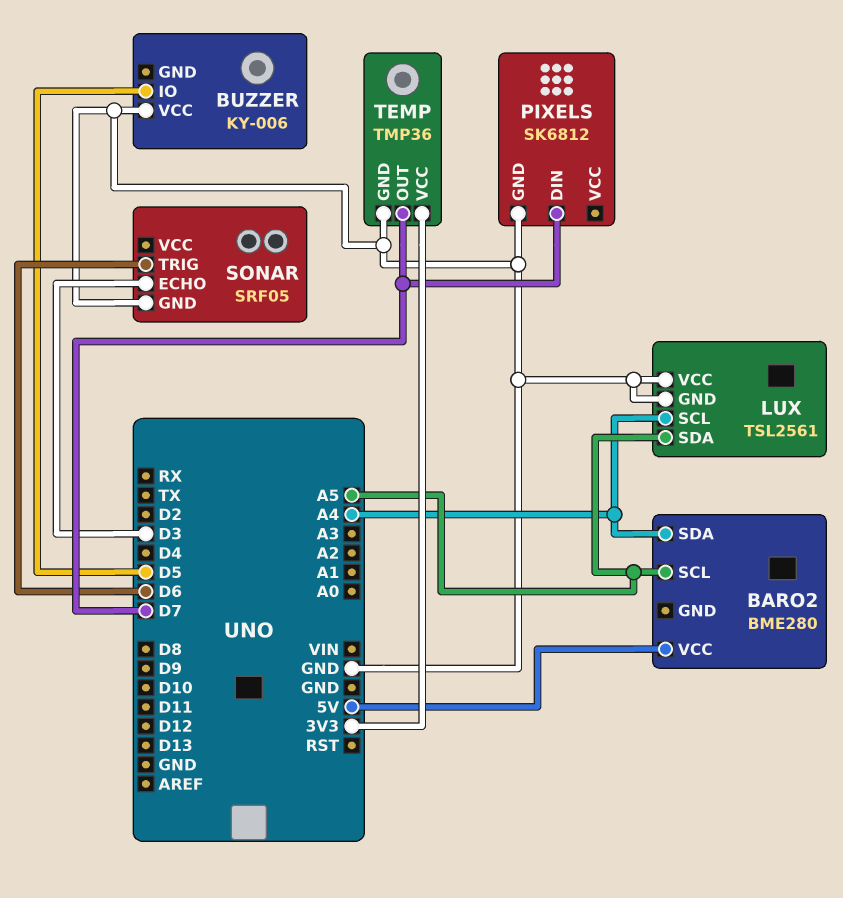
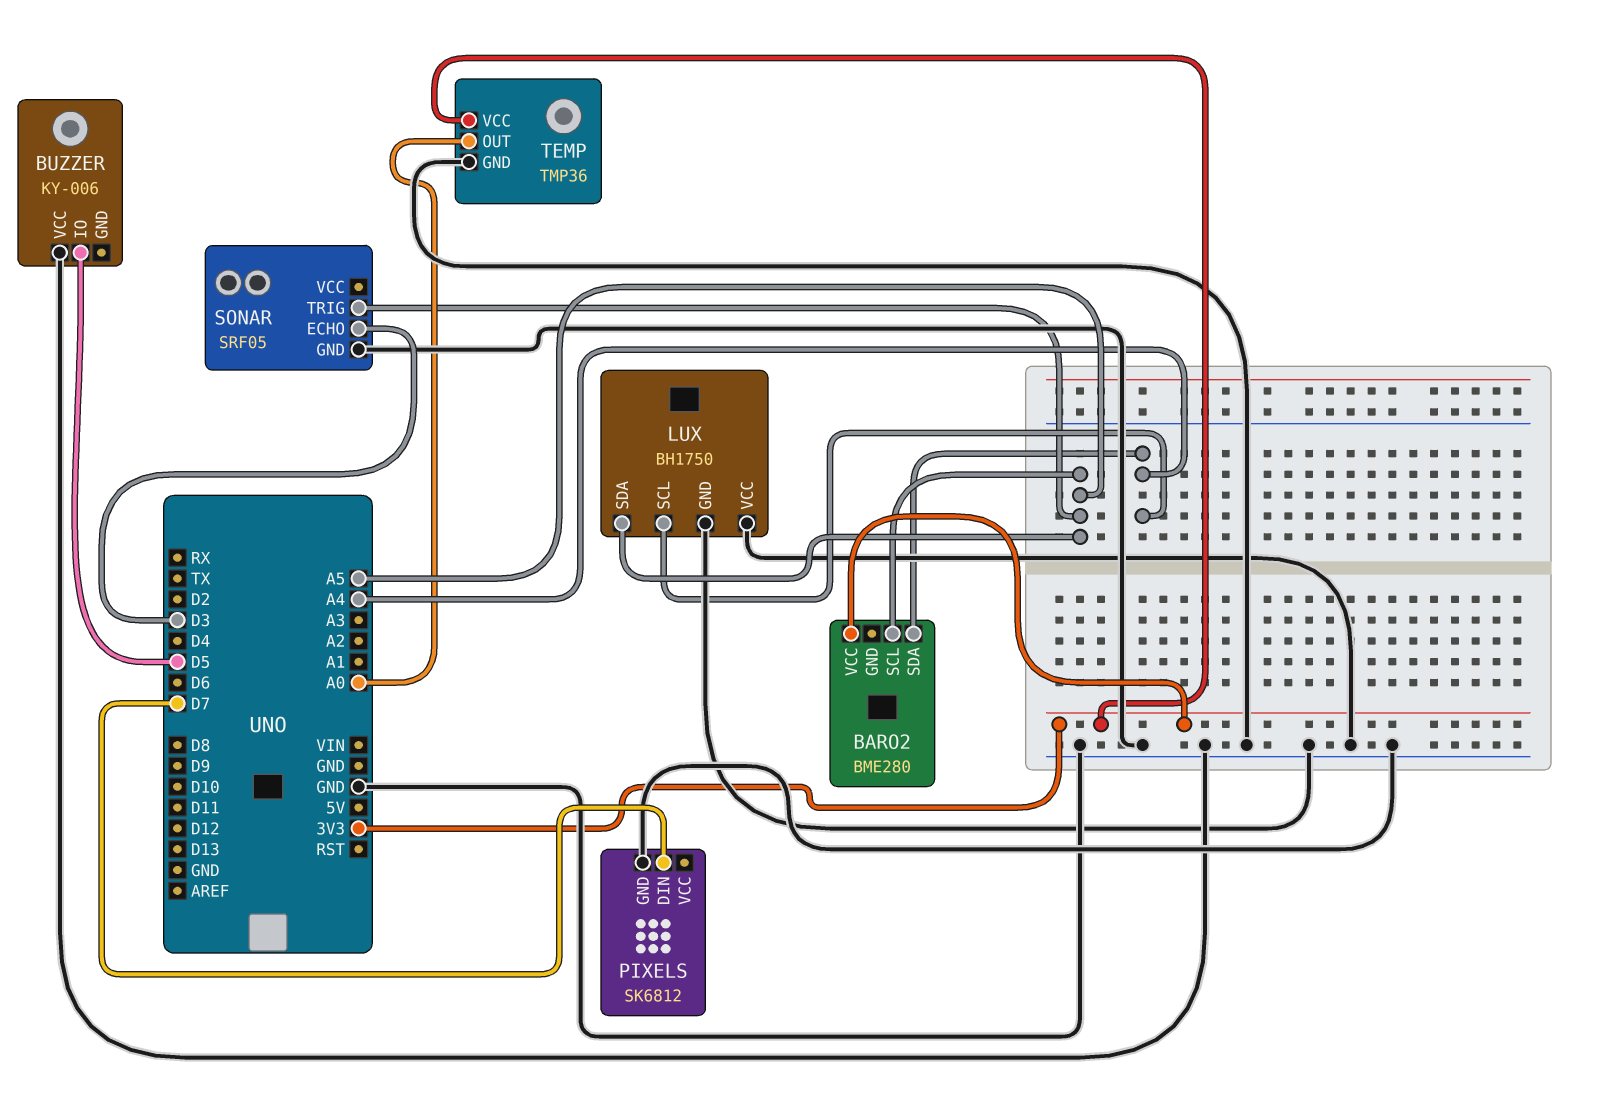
BARO2 pin VCC: 5V -> 3V3
LUX: TSL2561 -> BH1750
SONAR pin TRIG: D6 -> A5
TEMP pin OUT: D7 -> A0

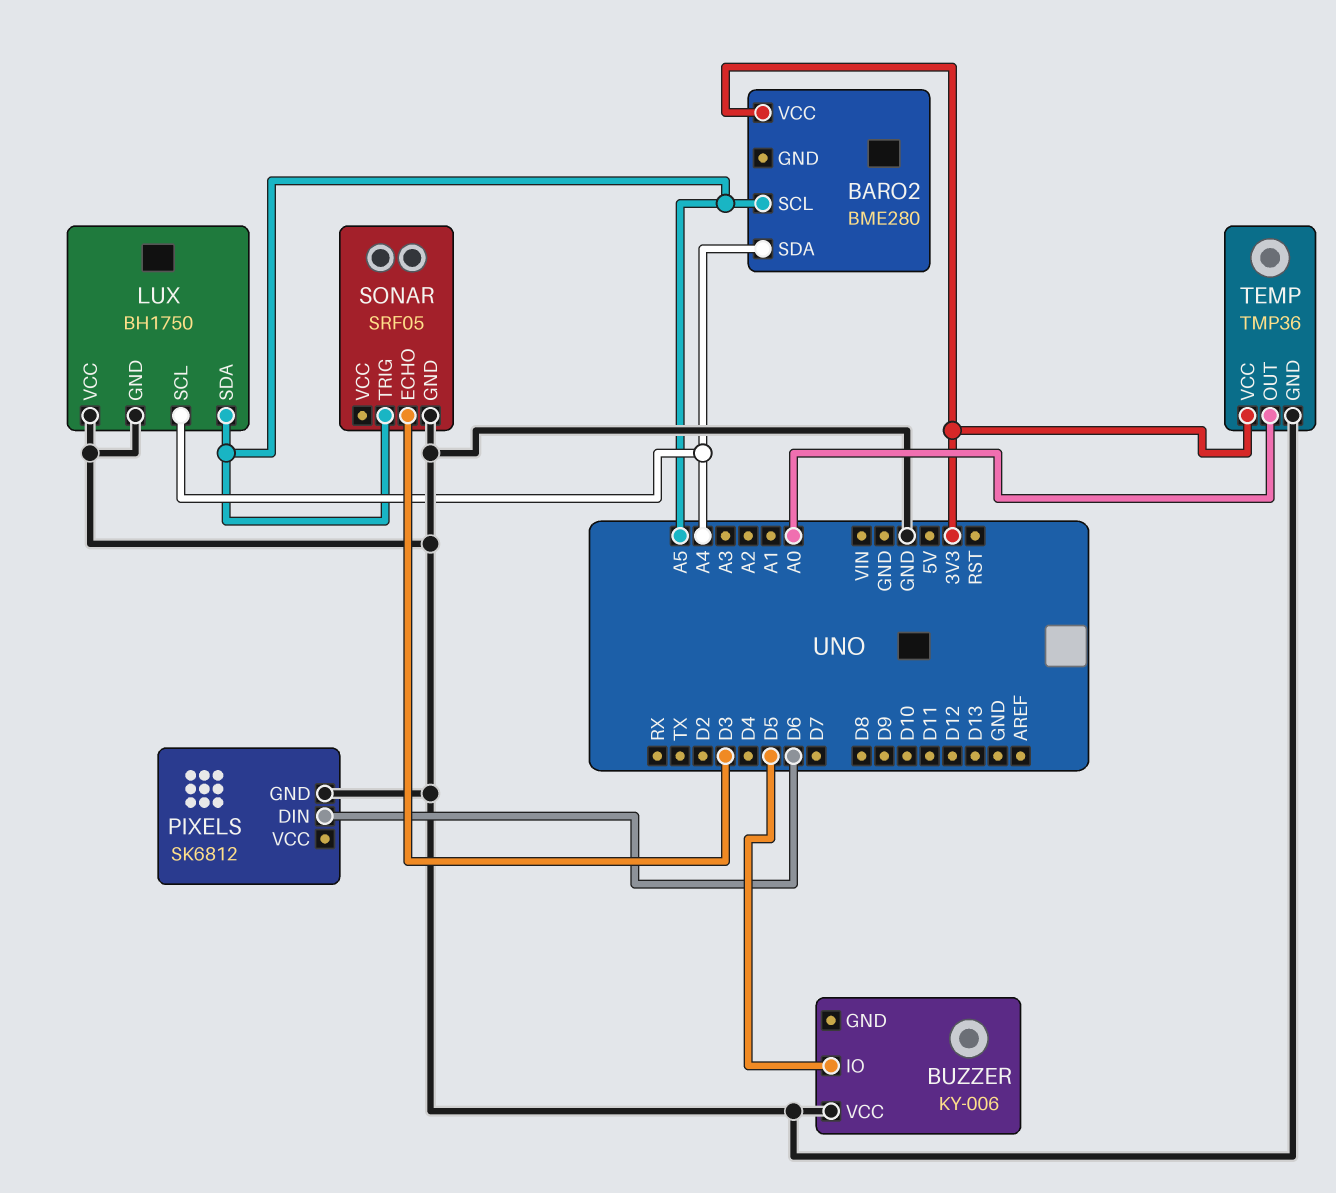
PIXELS pin DIN: D7 -> D6

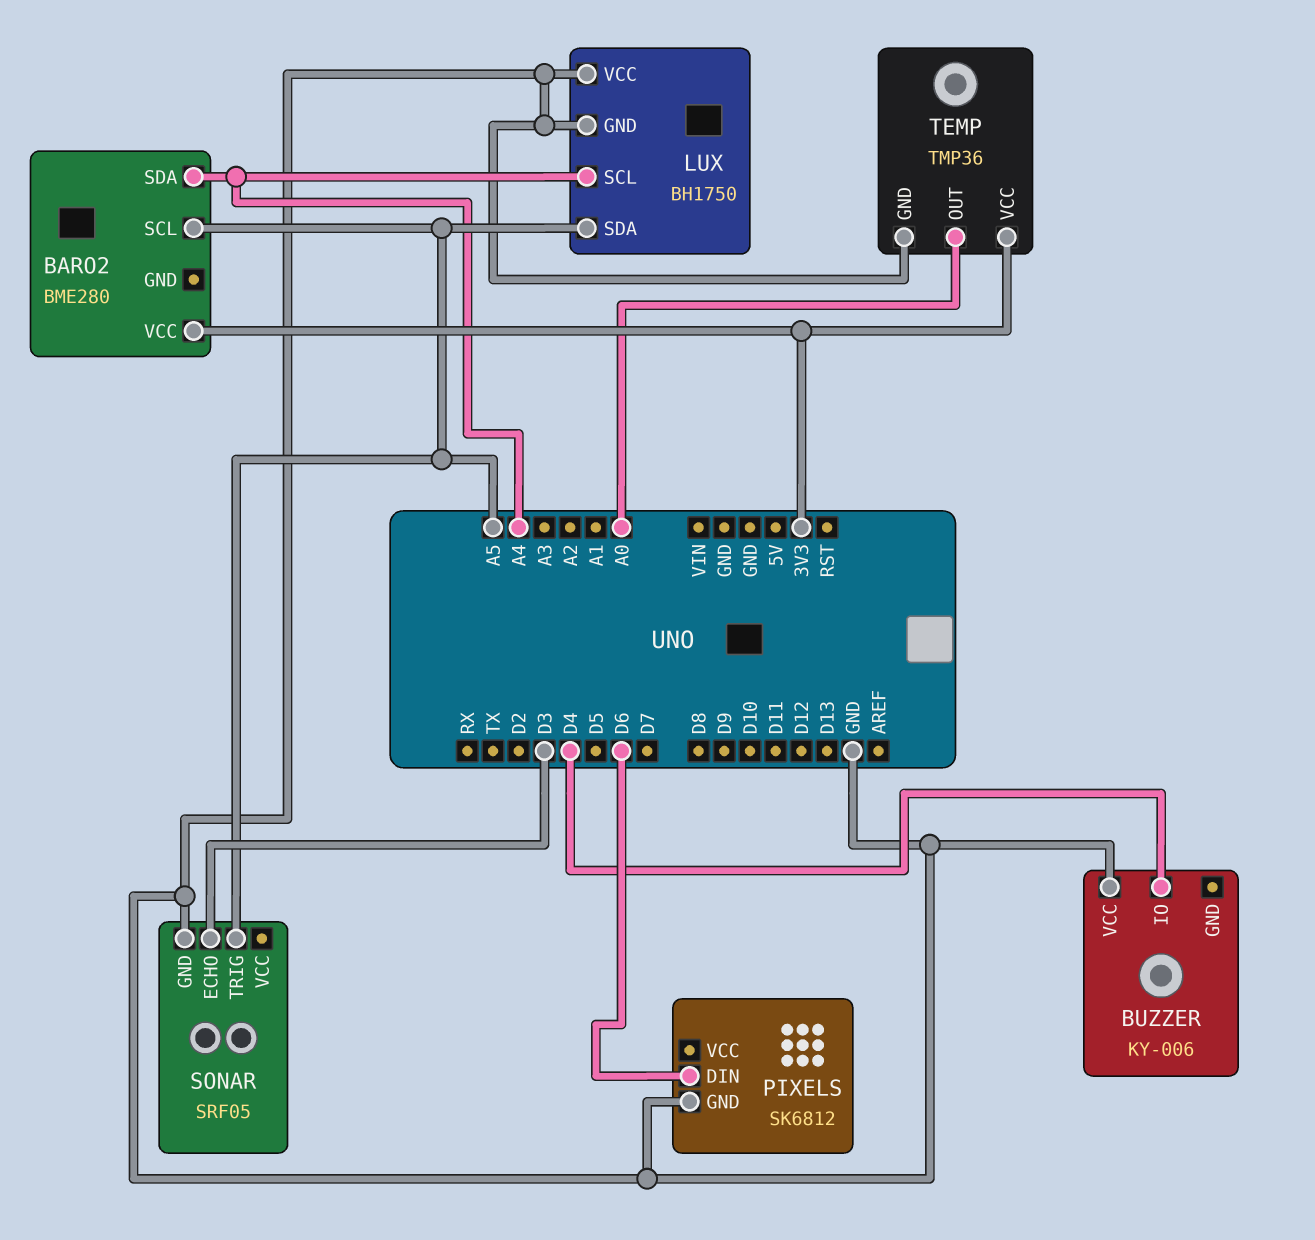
BUZZER pin IO: D5 -> D4

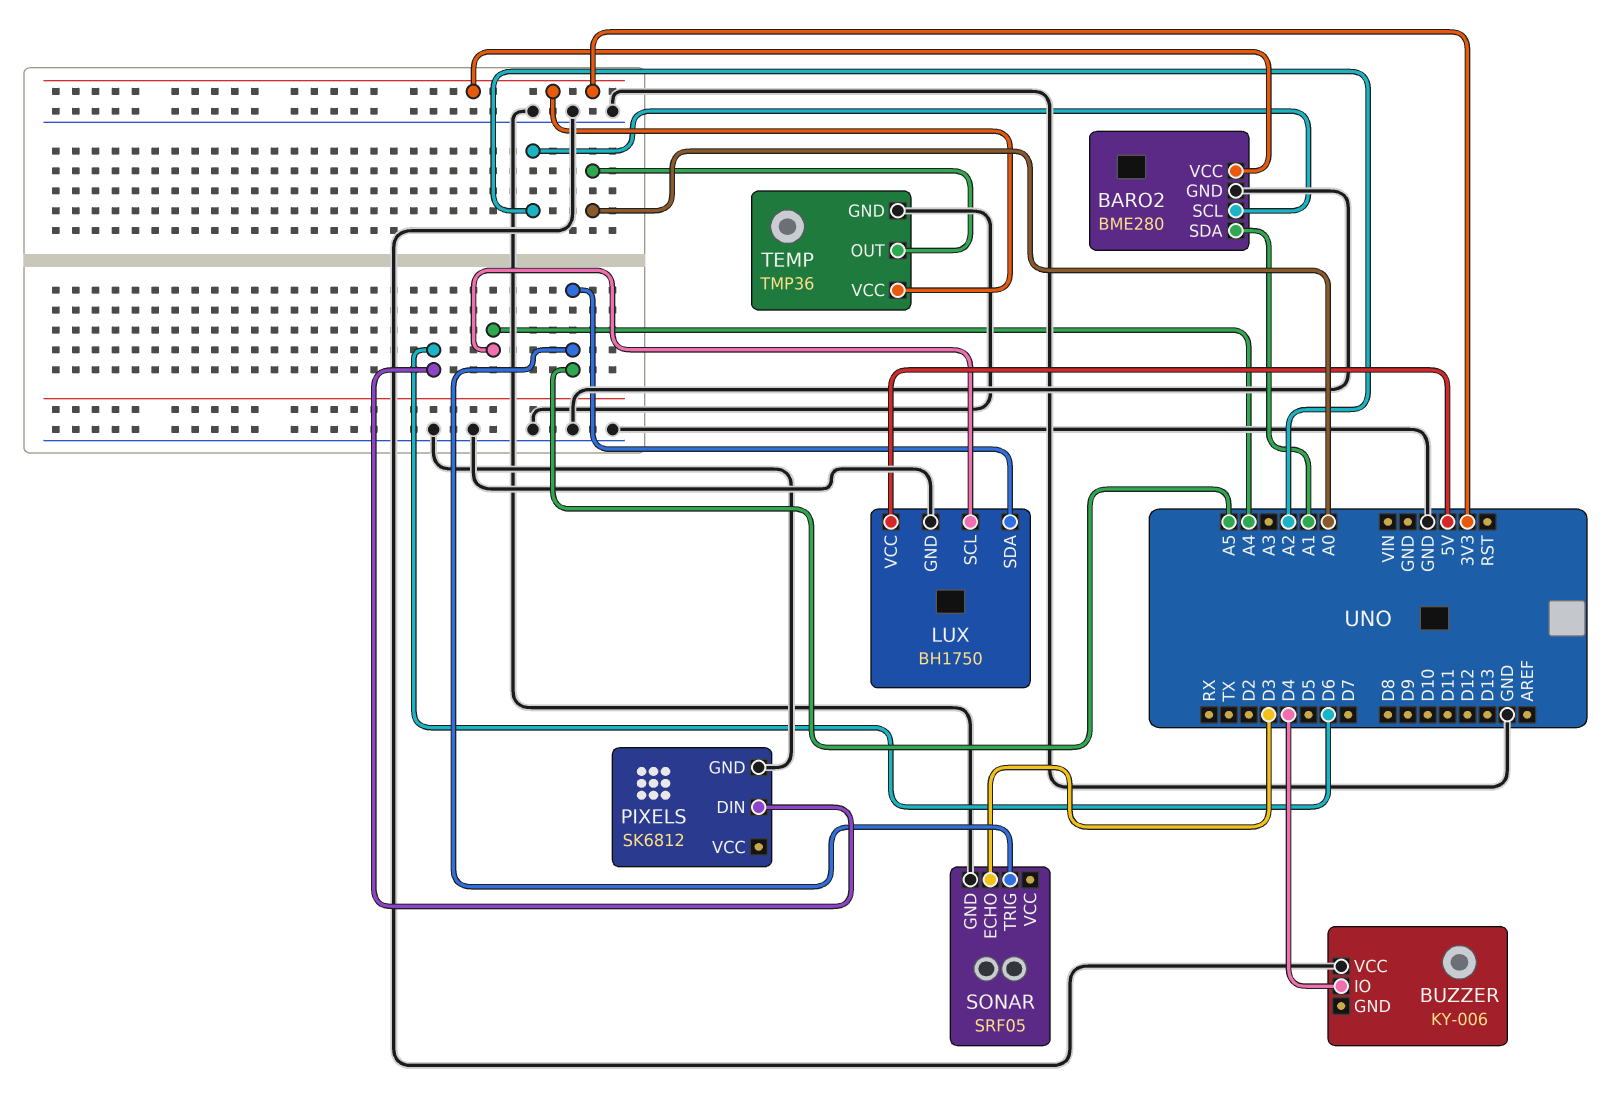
BARO2 pin GND: none -> GND
BARO2 pin SCL: A5 -> A2
BARO2 pin SDA: A4 -> A1
LUX pin VCC: GND -> 5V

